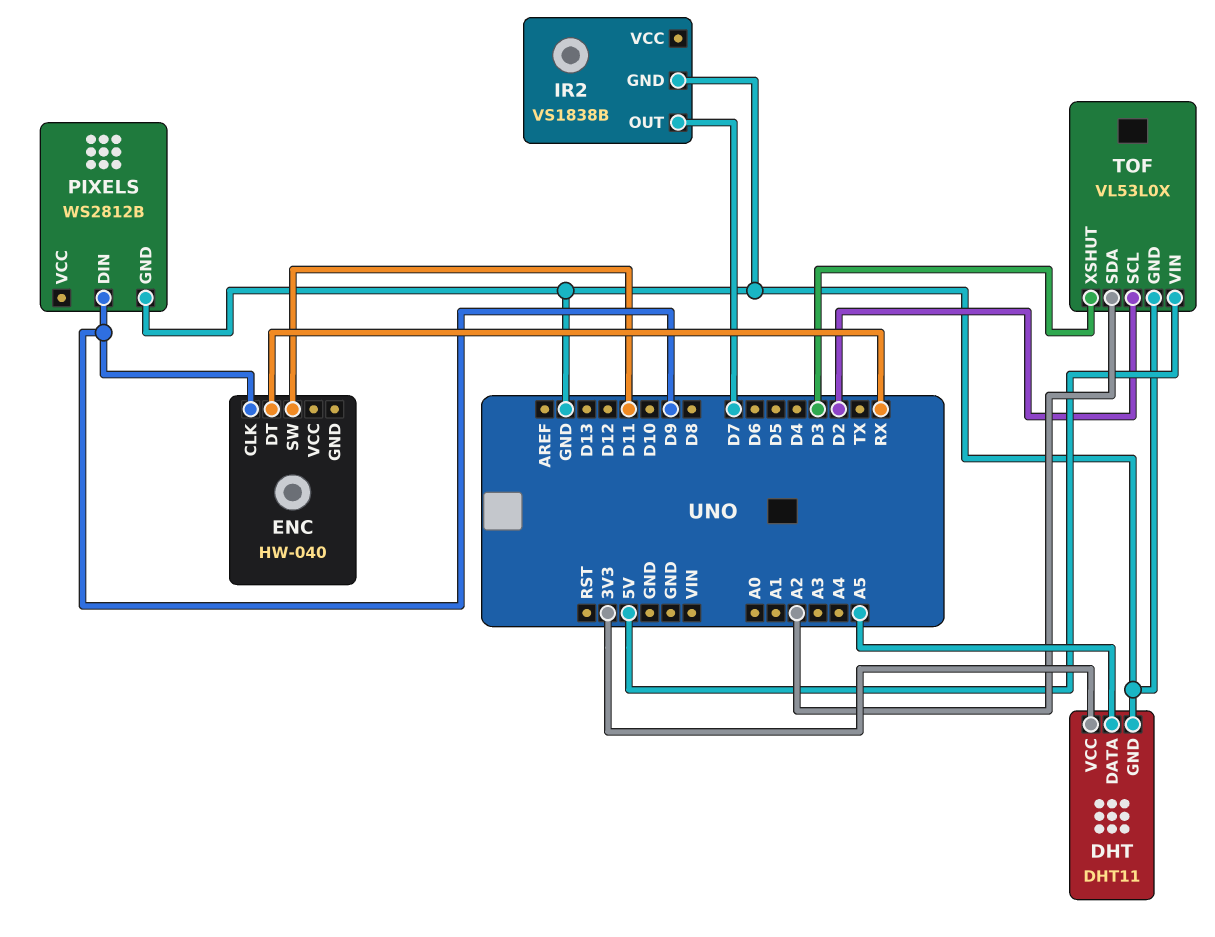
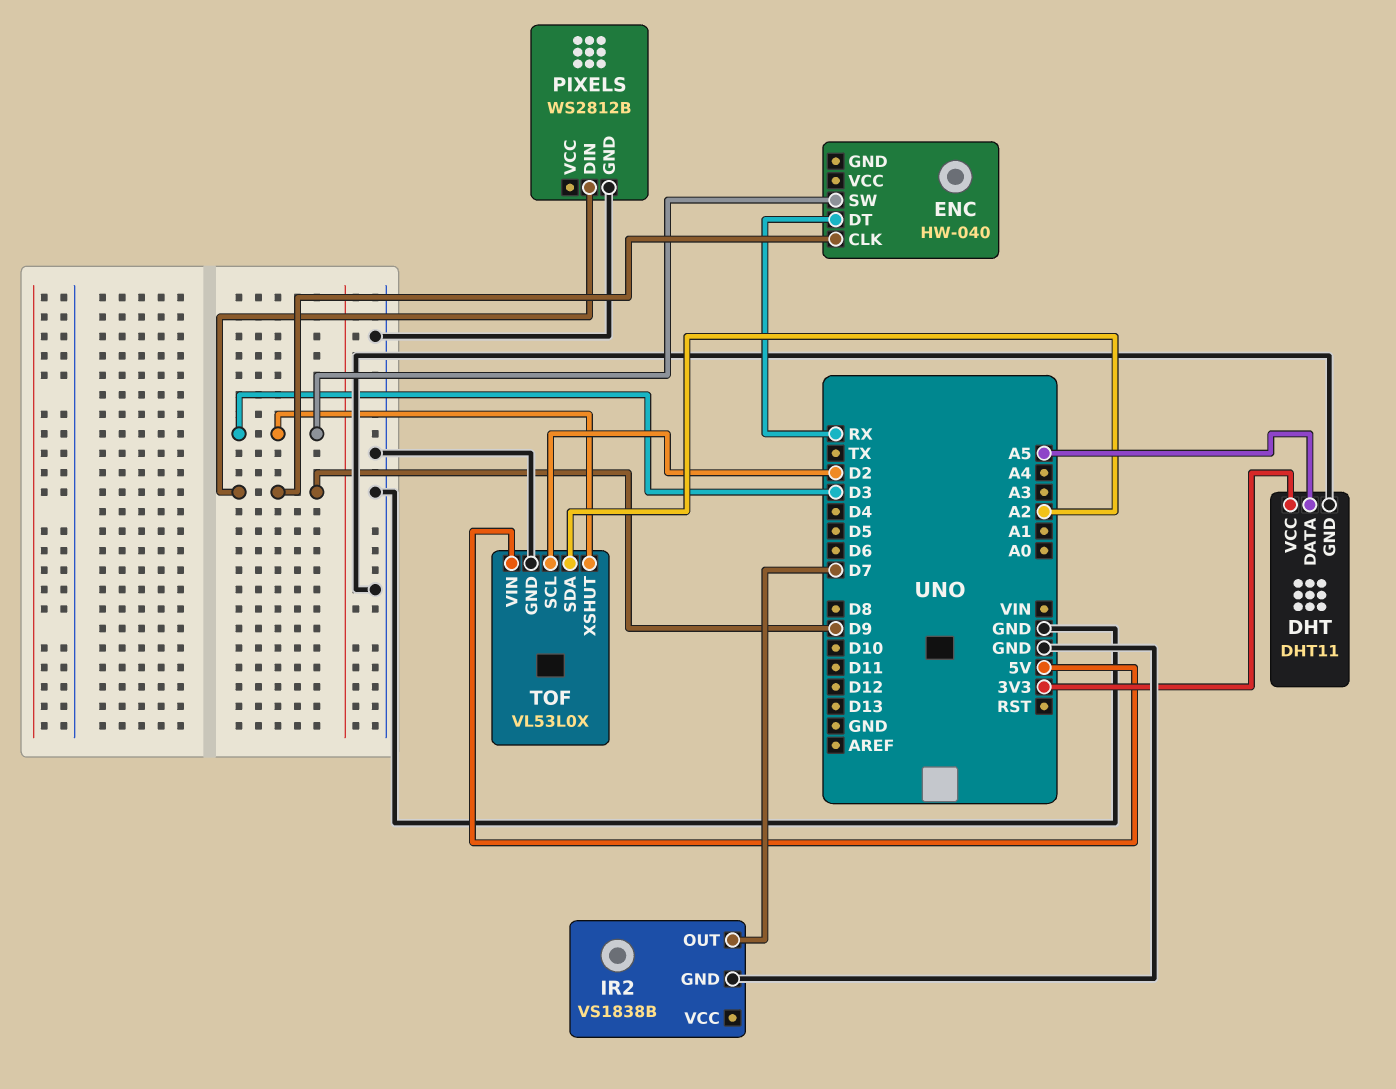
ENC pin SW: D11 -> D3

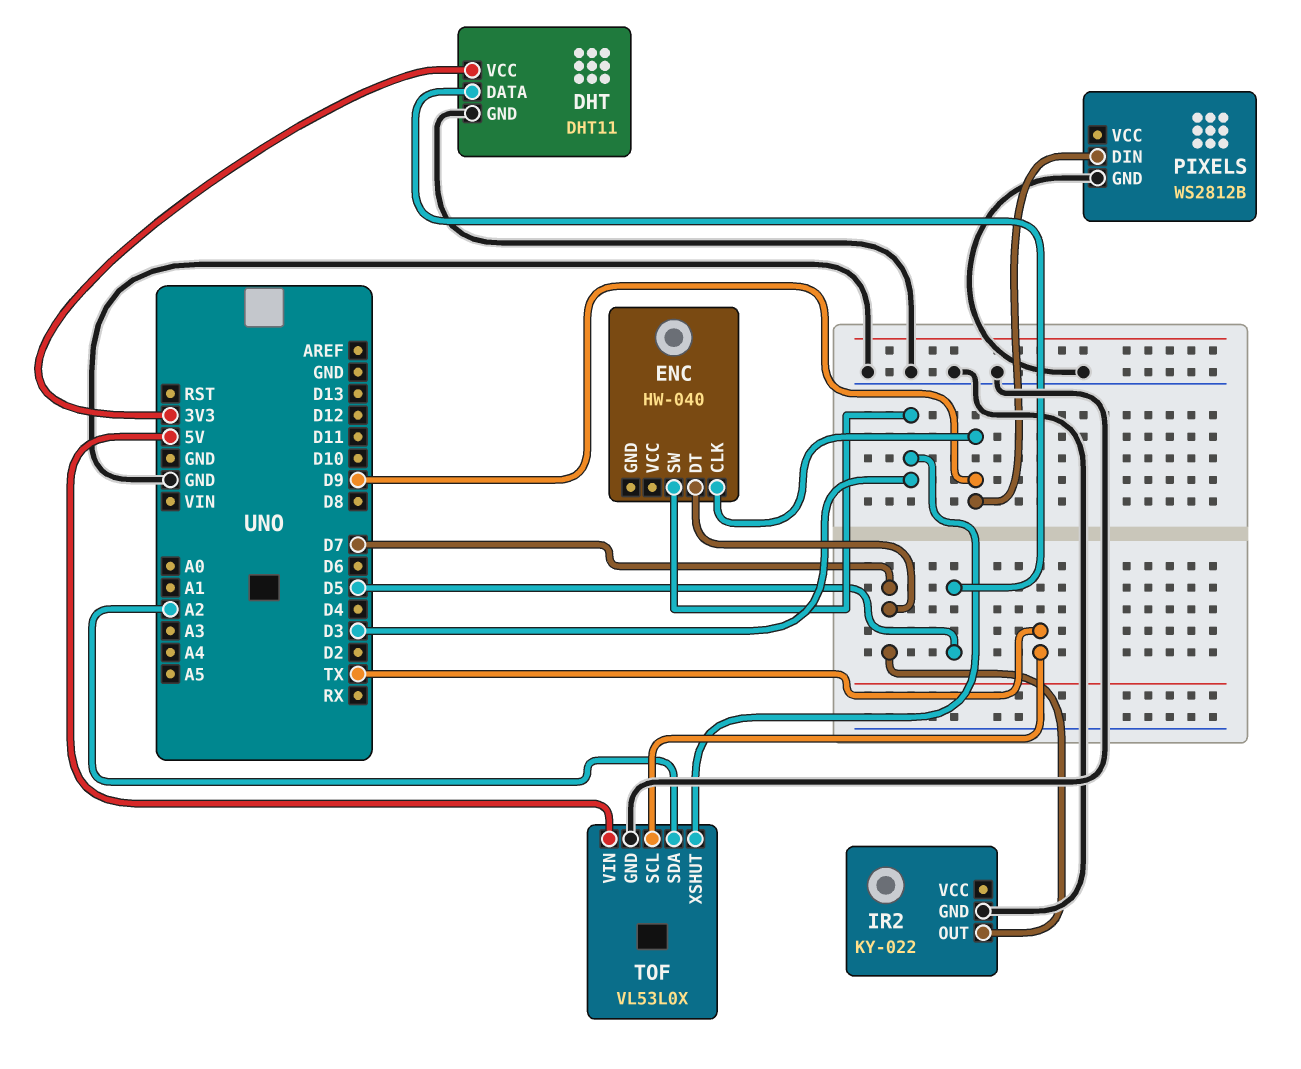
DHT pin DATA: A5 -> D5
ENC pin DT: RX -> D7
IR2: VS1838B -> KY-022
TOF pin SCL: D2 -> TX

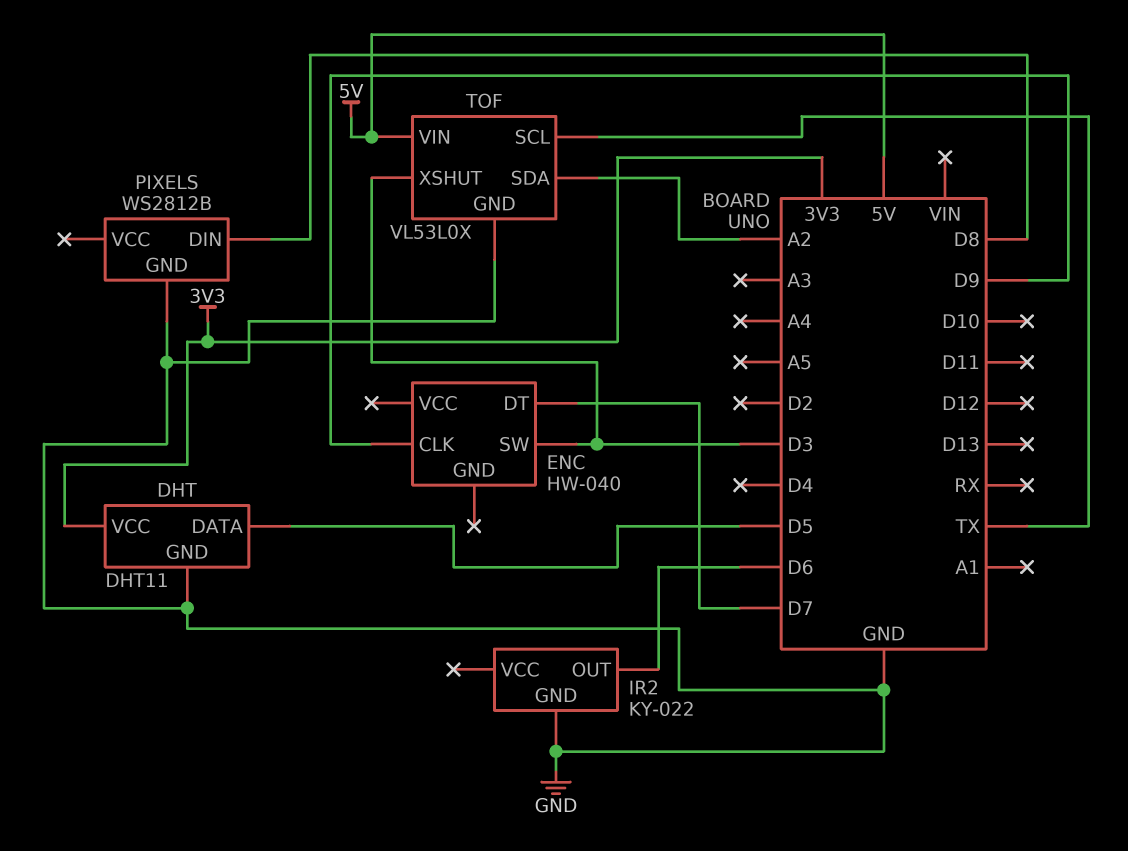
IR2 pin OUT: D7 -> D6
PIXELS pin DIN: D9 -> D8

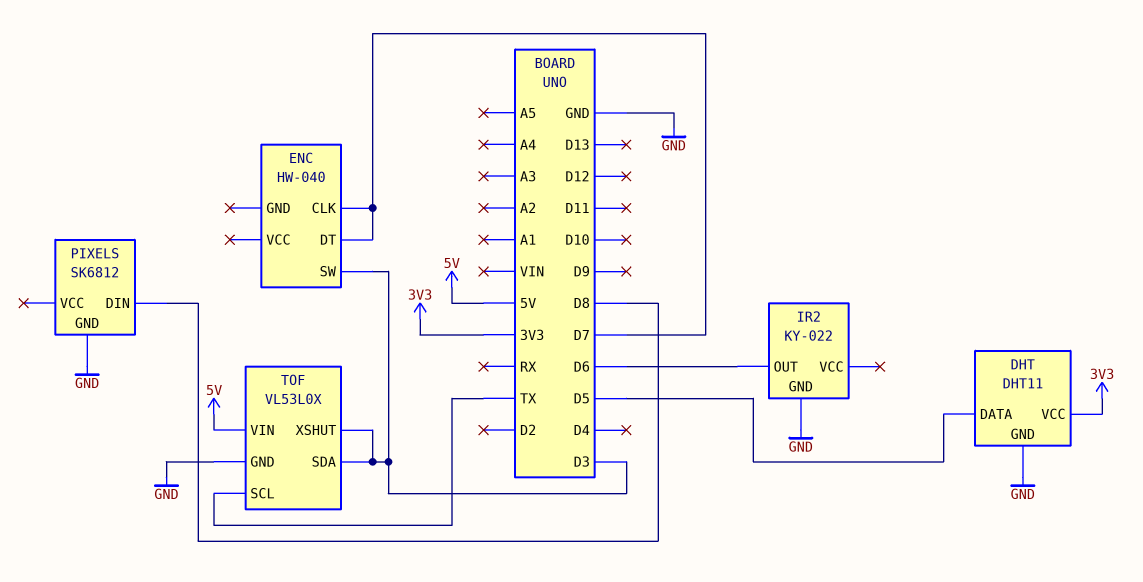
ENC pin CLK: D9 -> D7
PIXELS: WS2812B -> SK6812
TOF pin SDA: A2 -> D3

